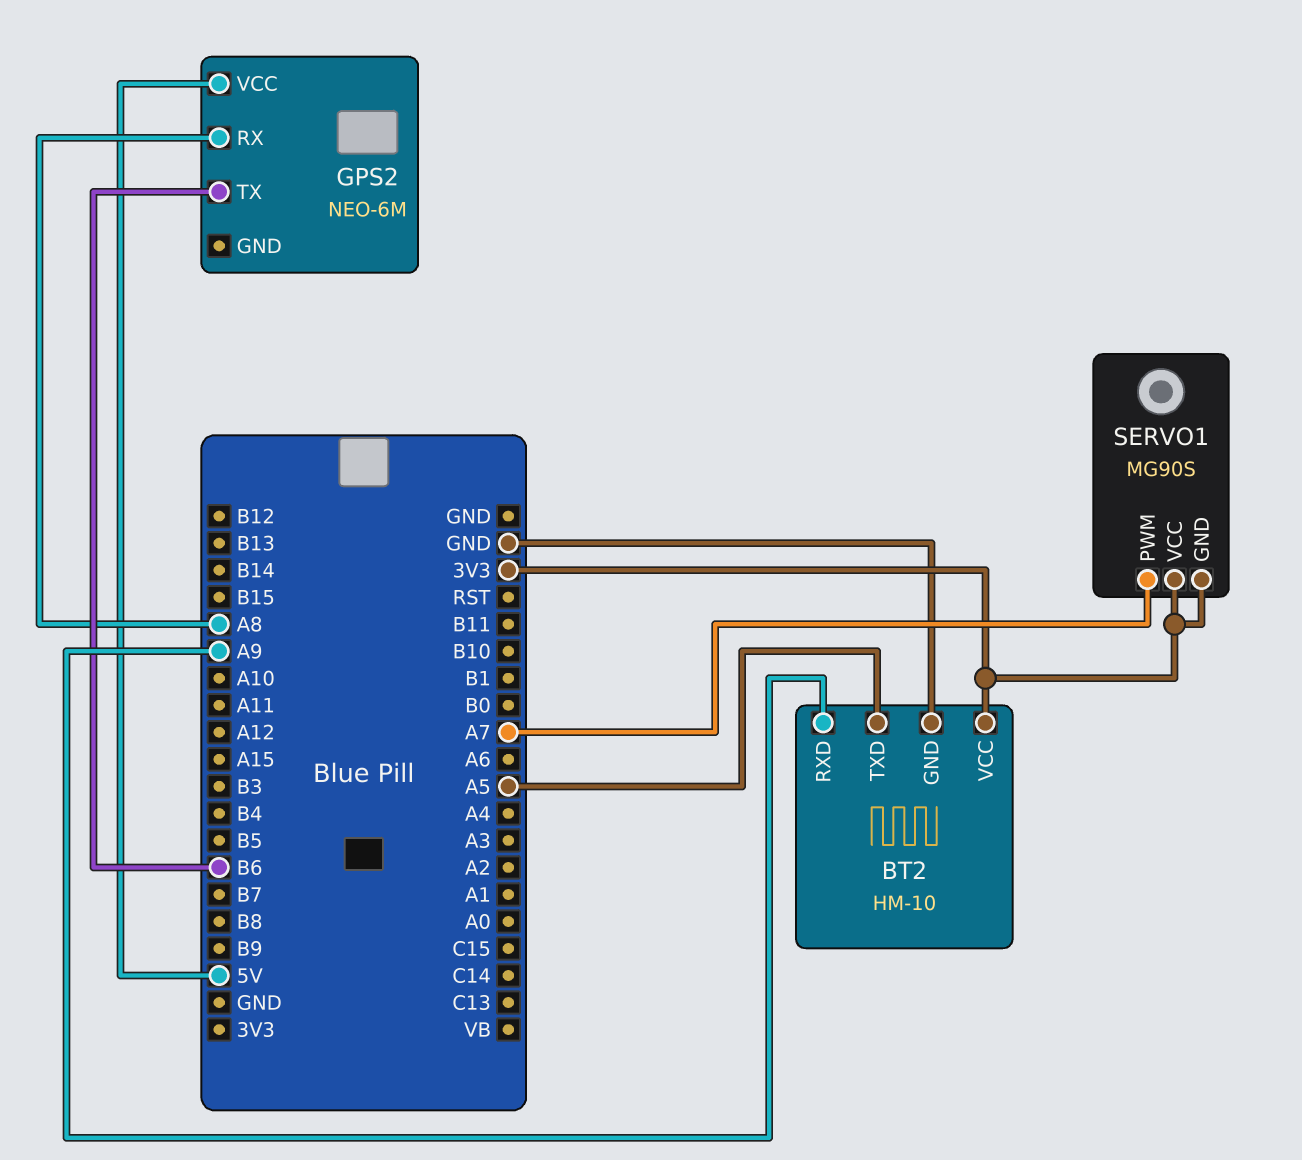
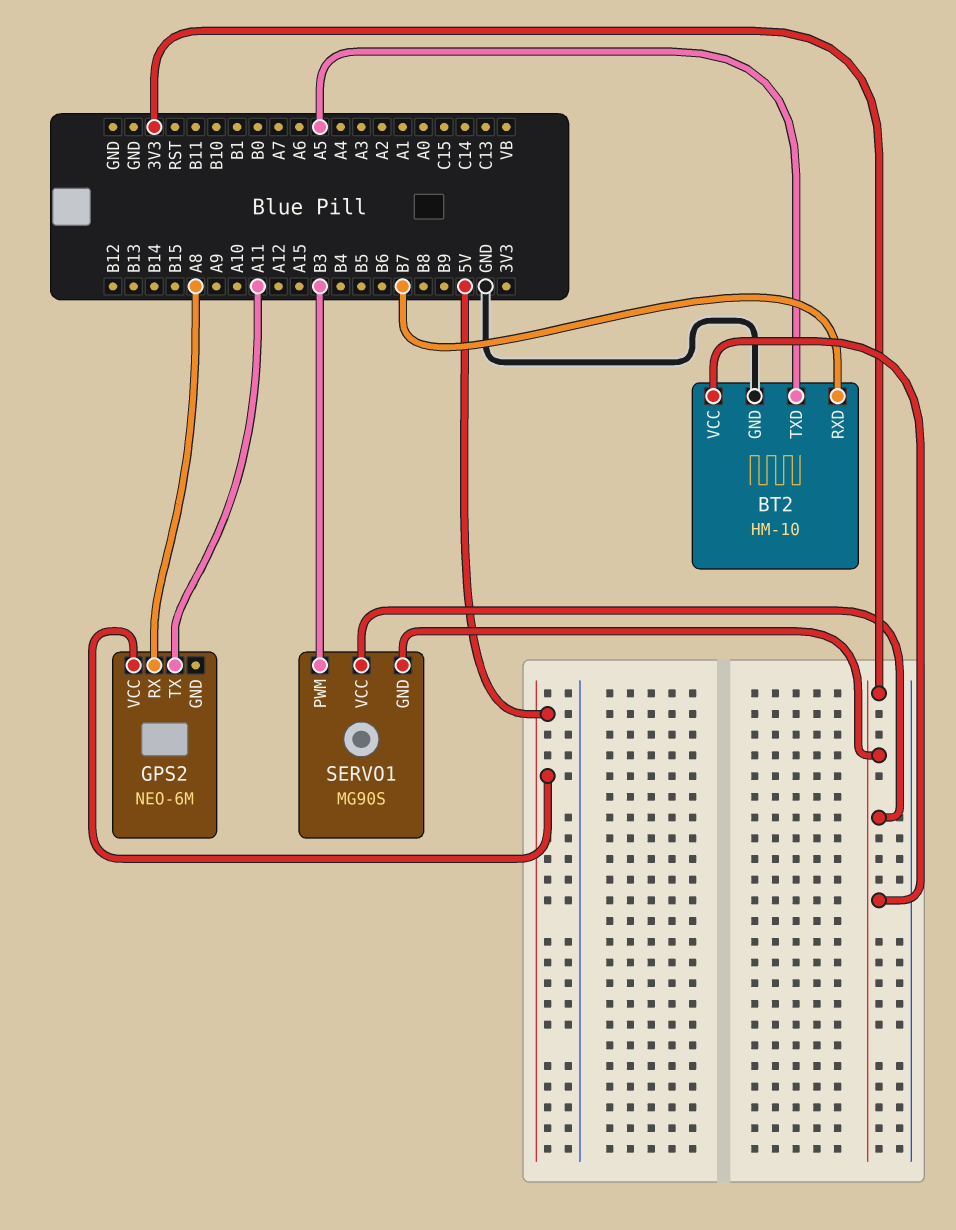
BT2 pin RXD: A9 -> B7
GPS2 pin TX: B6 -> A11
SERVO1 pin PWM: A7 -> B3

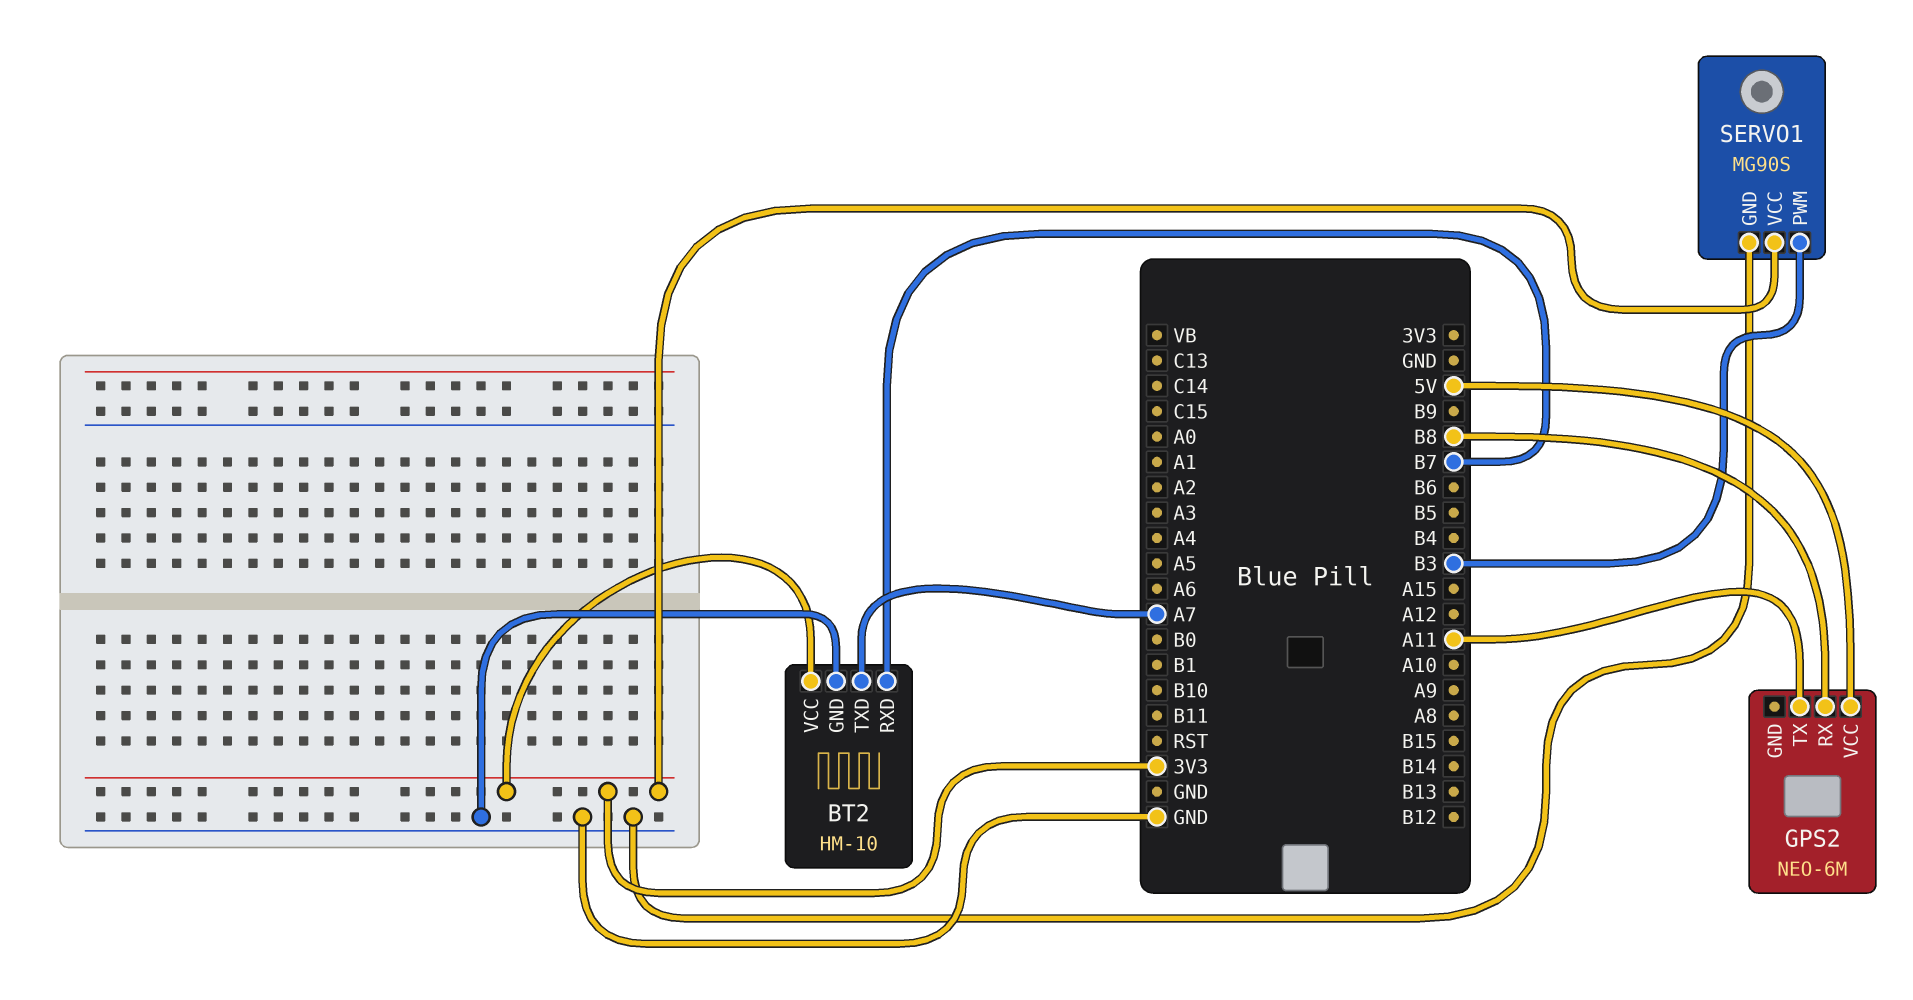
BT2 pin TXD: A5 -> A7
GPS2 pin RX: A8 -> B8
SERVO1 pin GND: 3V3 -> GND

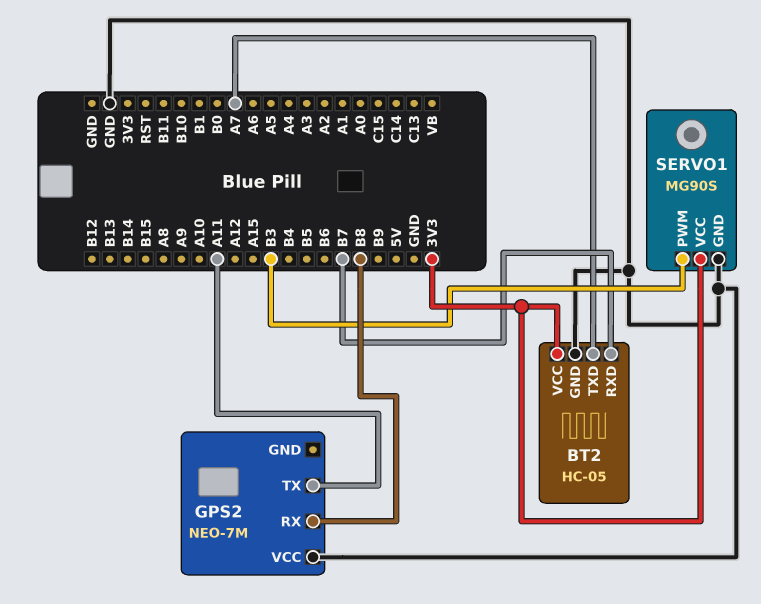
BT2: HM-10 -> HC-05
GPS2: NEO-6M -> NEO-7M
GPS2 pin VCC: 5V -> GND

